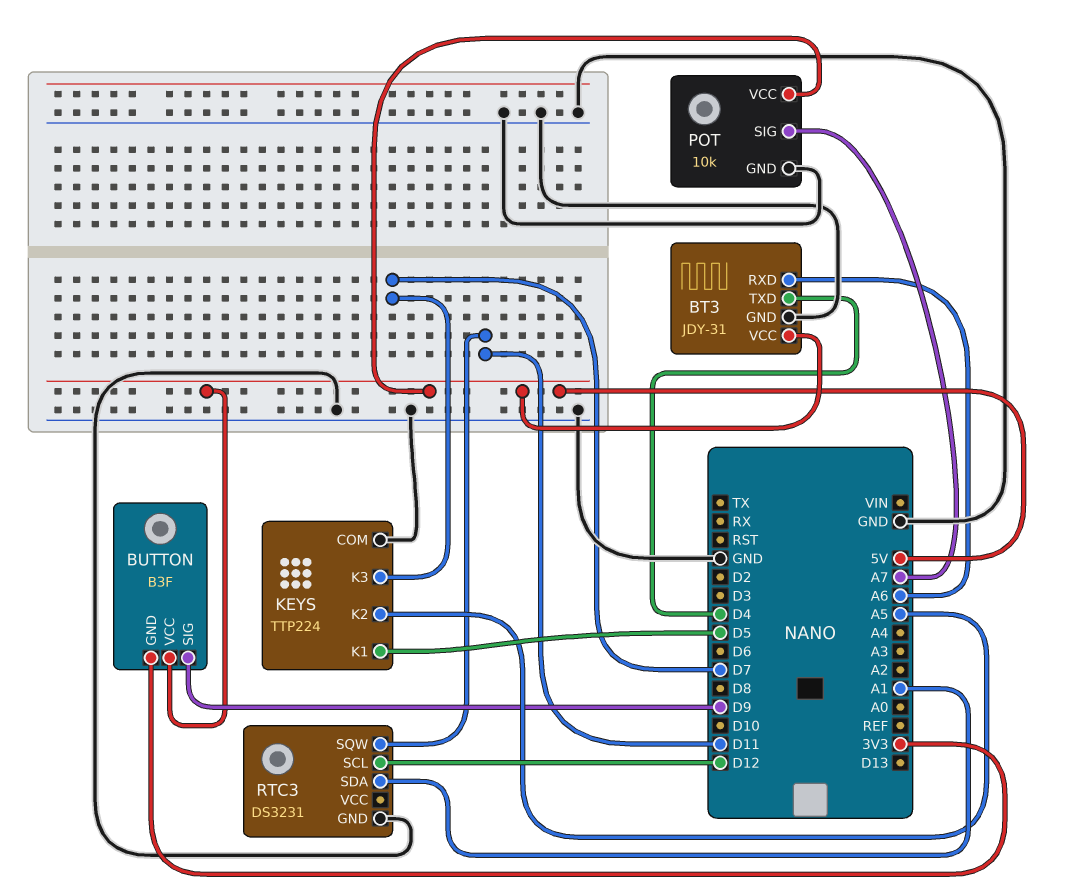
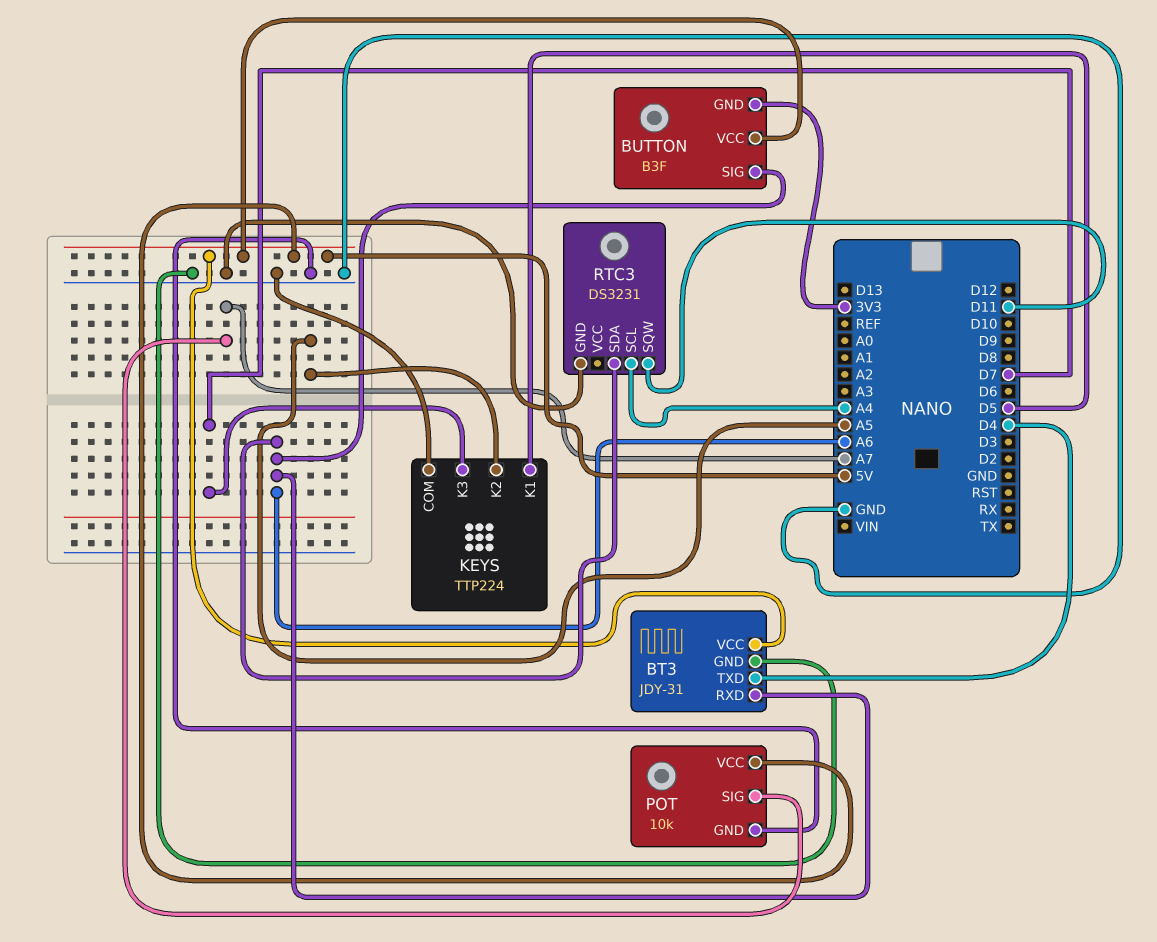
BUTTON pin SIG: D9 -> A6
RTC3 pin SCL: D12 -> A4
RTC3 pin SDA: A1 -> A6

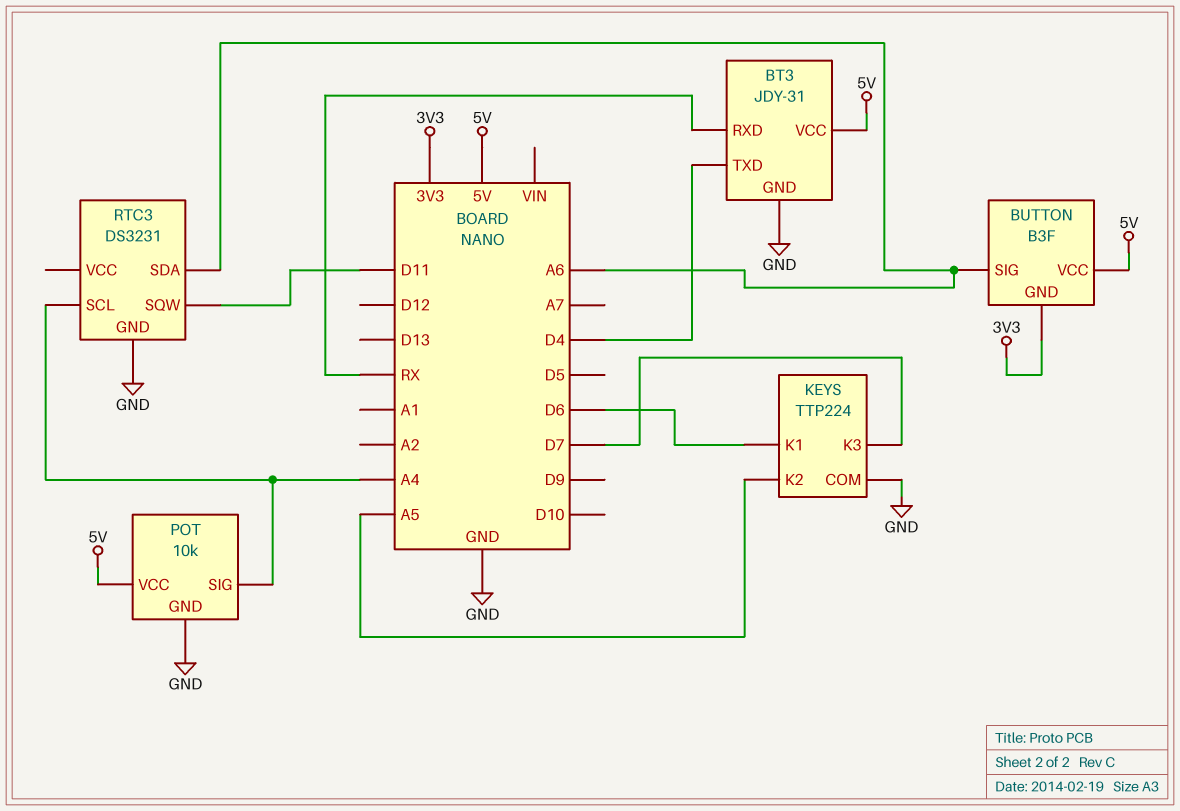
BT3 pin RXD: A6 -> RX
KEYS pin K1: D5 -> D6
POT pin SIG: A7 -> A4

